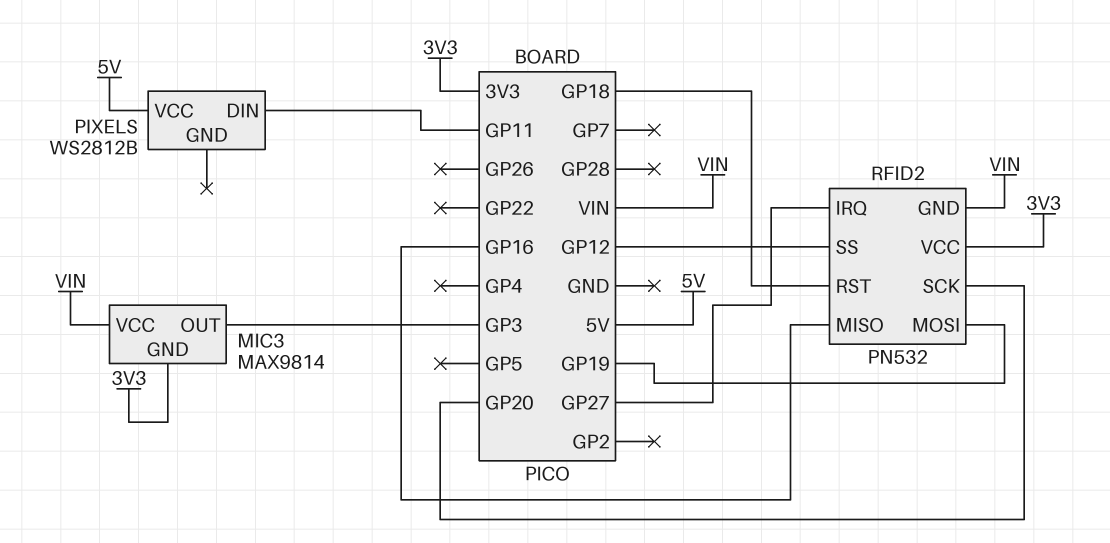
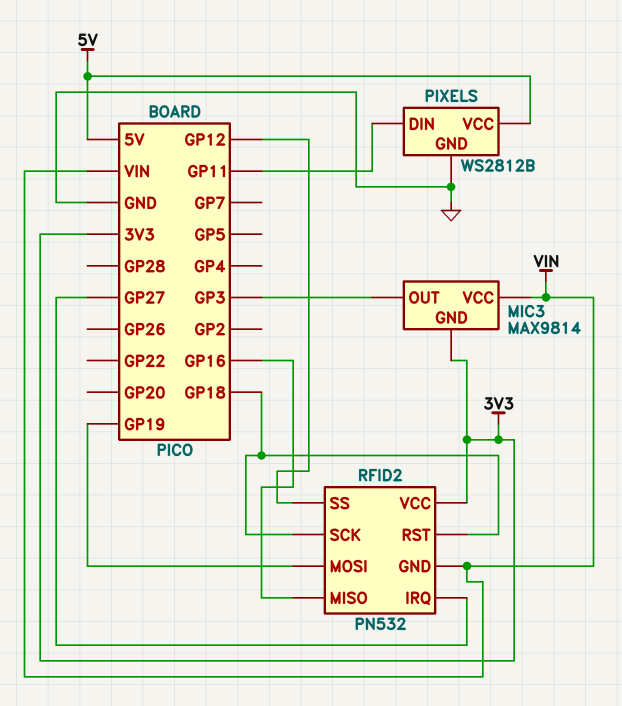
PIXELS pin GND: none -> GND
RFID2 pin SCK: GP20 -> GP18

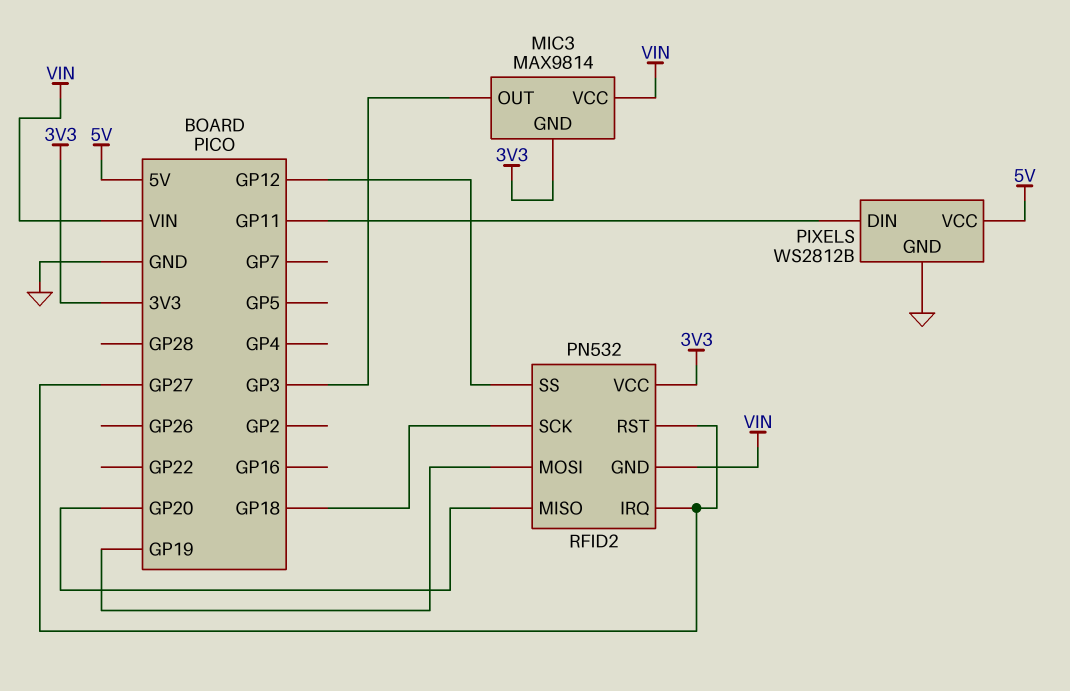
RFID2 pin MISO: GP16 -> GP20
RFID2 pin RST: GP18 -> GP27

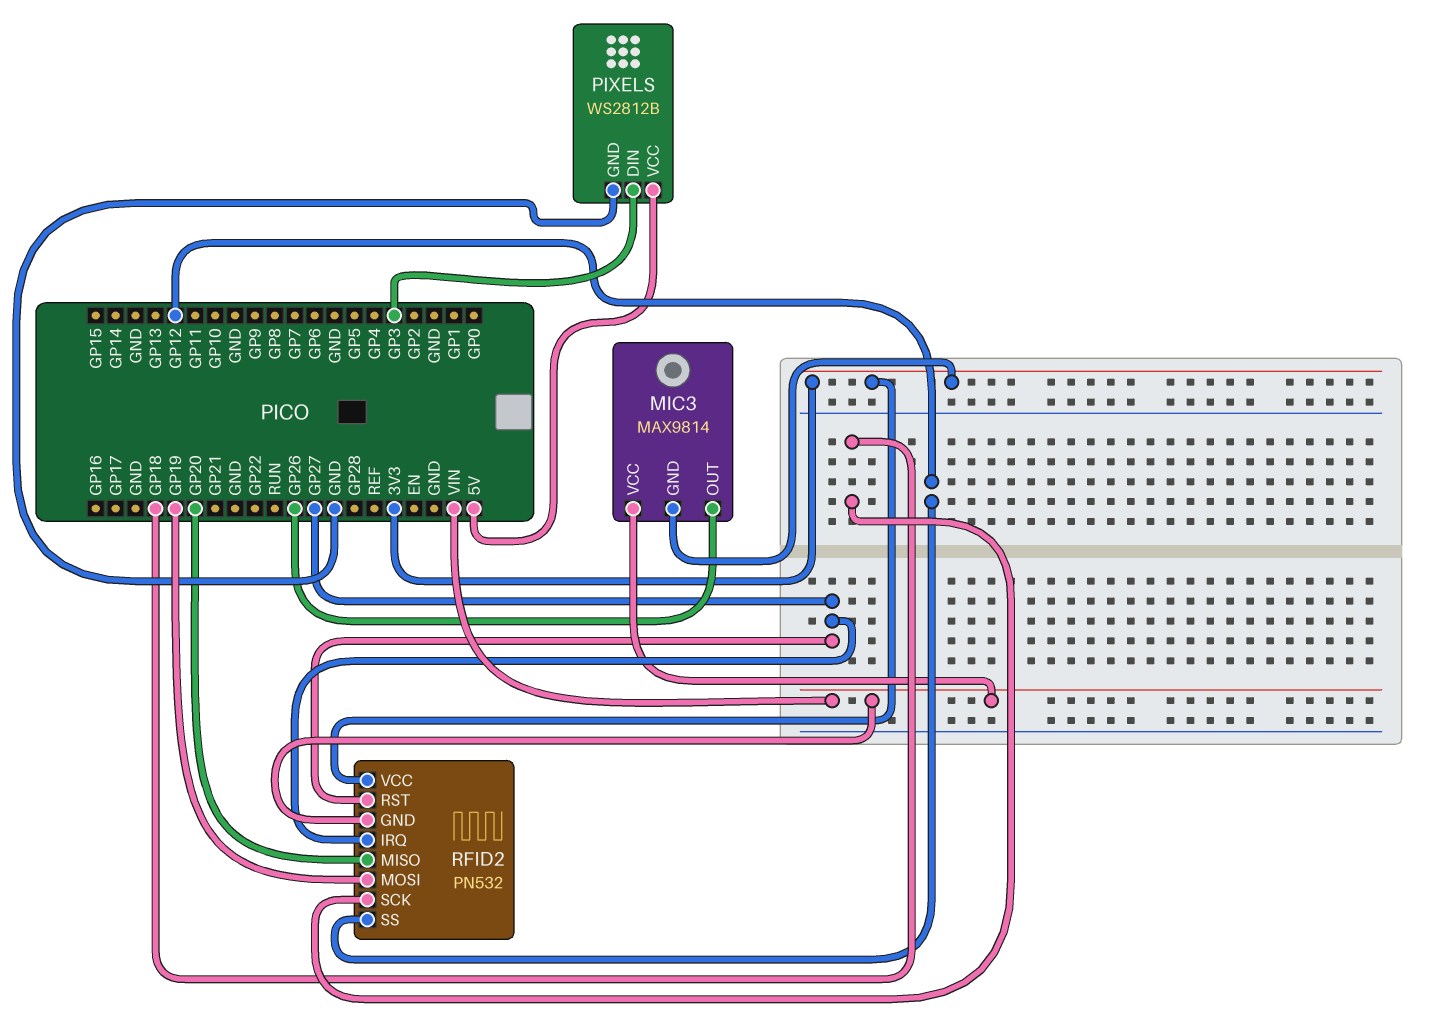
MIC3 pin OUT: GP3 -> GP26
PIXELS pin DIN: GP11 -> GP3

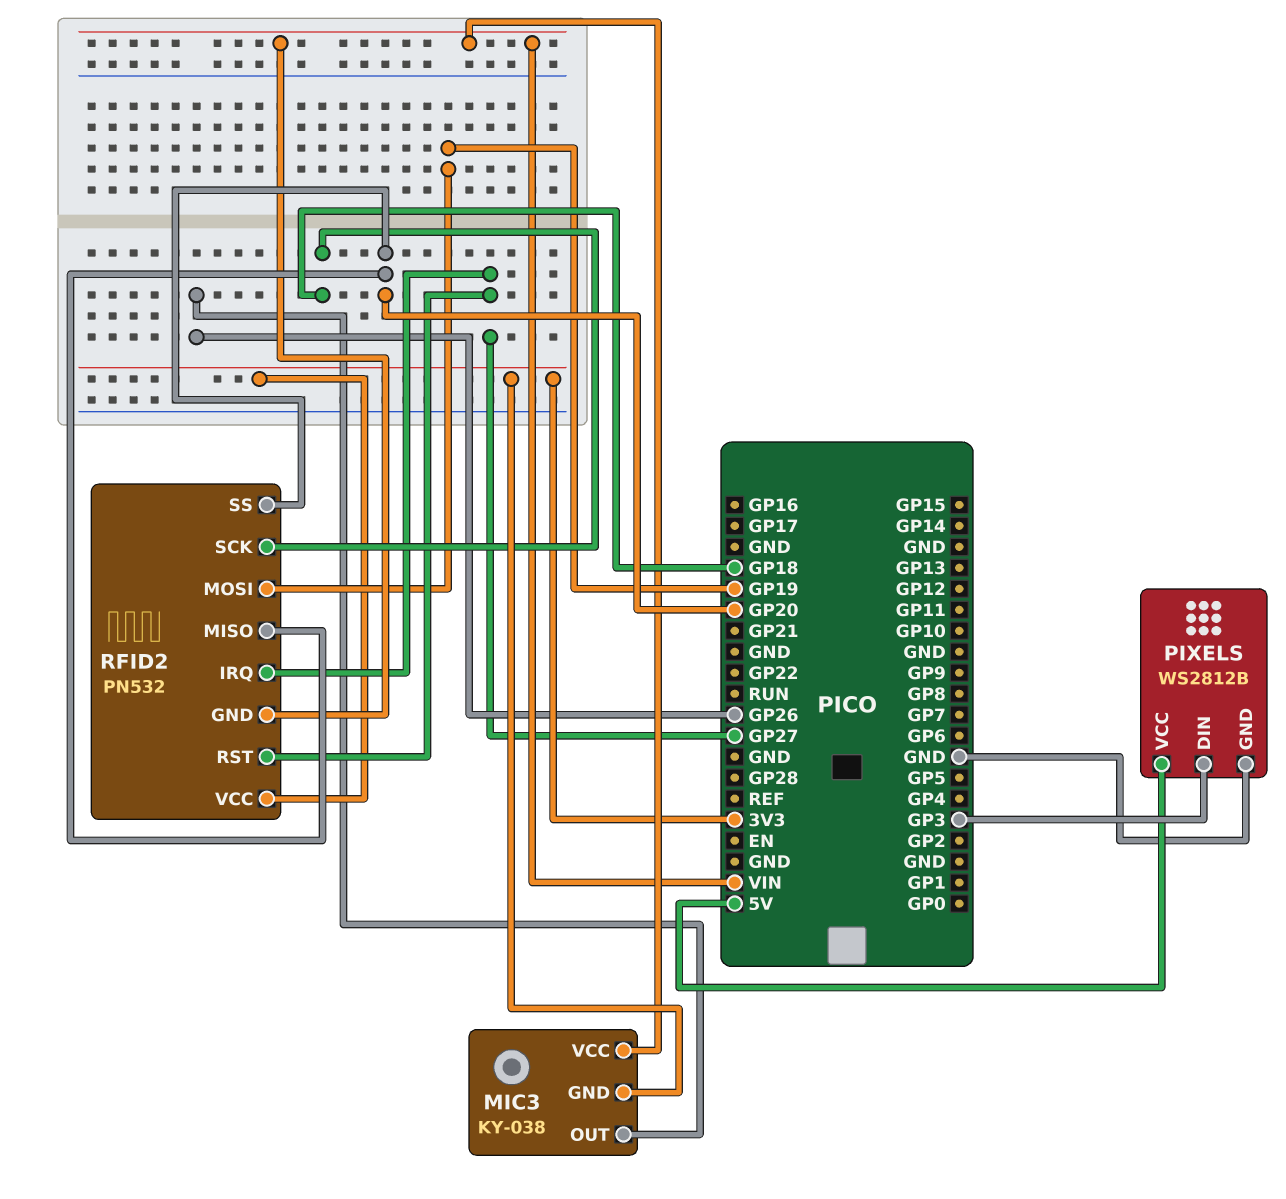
MIC3: MAX9814 -> KY-038
RFID2 pin SS: GP12 -> GP20

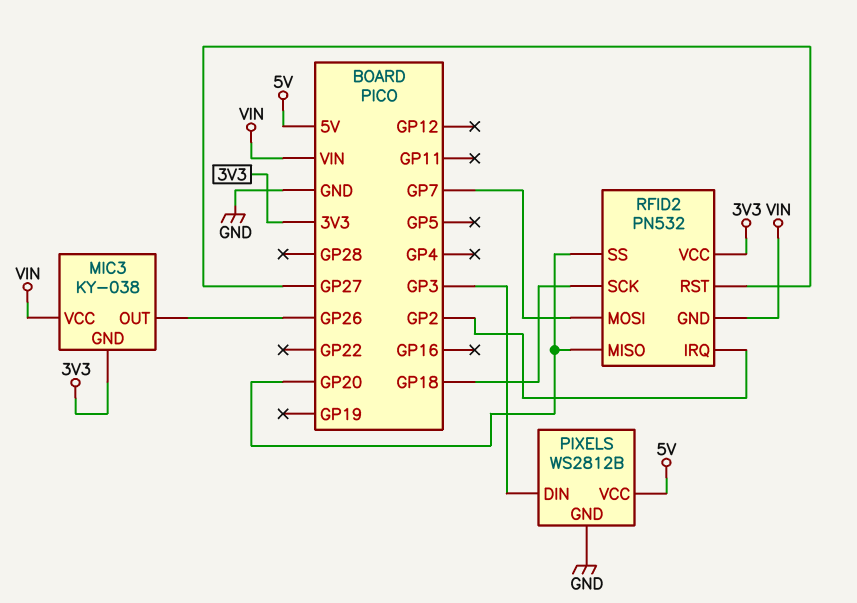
RFID2 pin IRQ: GP27 -> GP2
RFID2 pin MOSI: GP19 -> GP7

